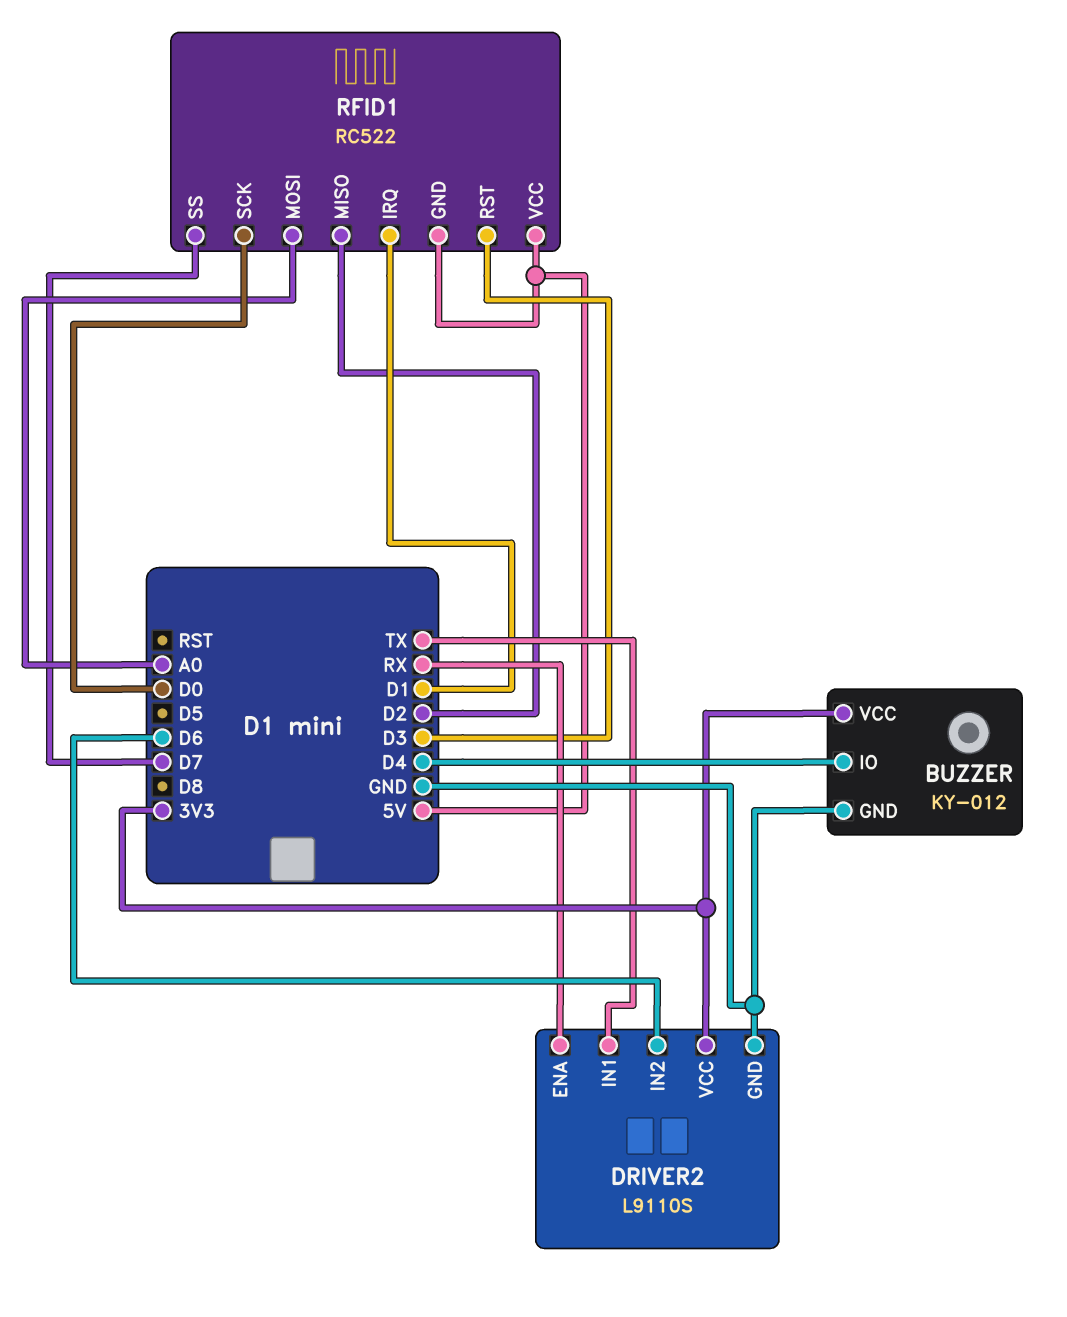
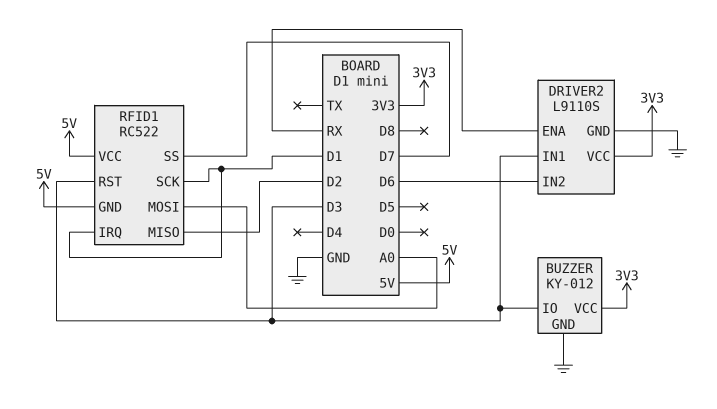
BUZZER pin IO: D4 -> D3
DRIVER2 pin IN1: TX -> D3
RFID1 pin SCK: D0 -> D1

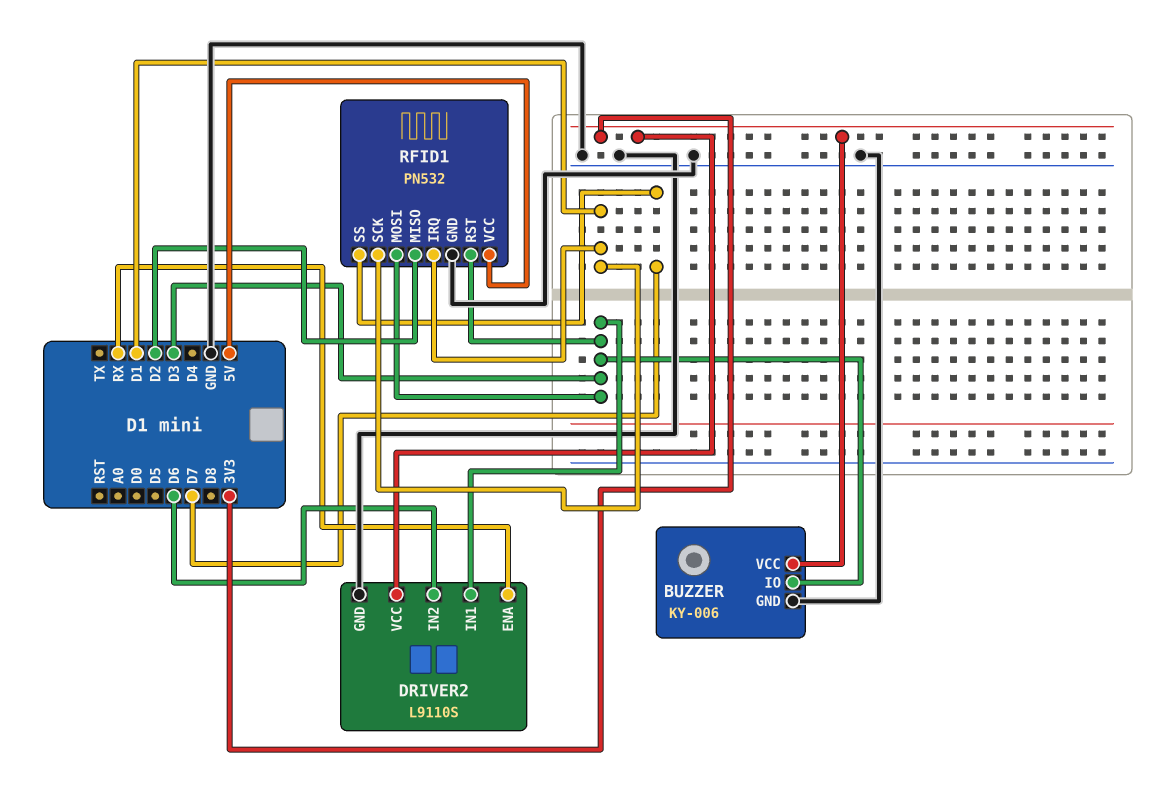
BUZZER: KY-012 -> KY-006
RFID1: RC522 -> PN532
RFID1 pin GND: 5V -> GND
RFID1 pin MOSI: A0 -> D3

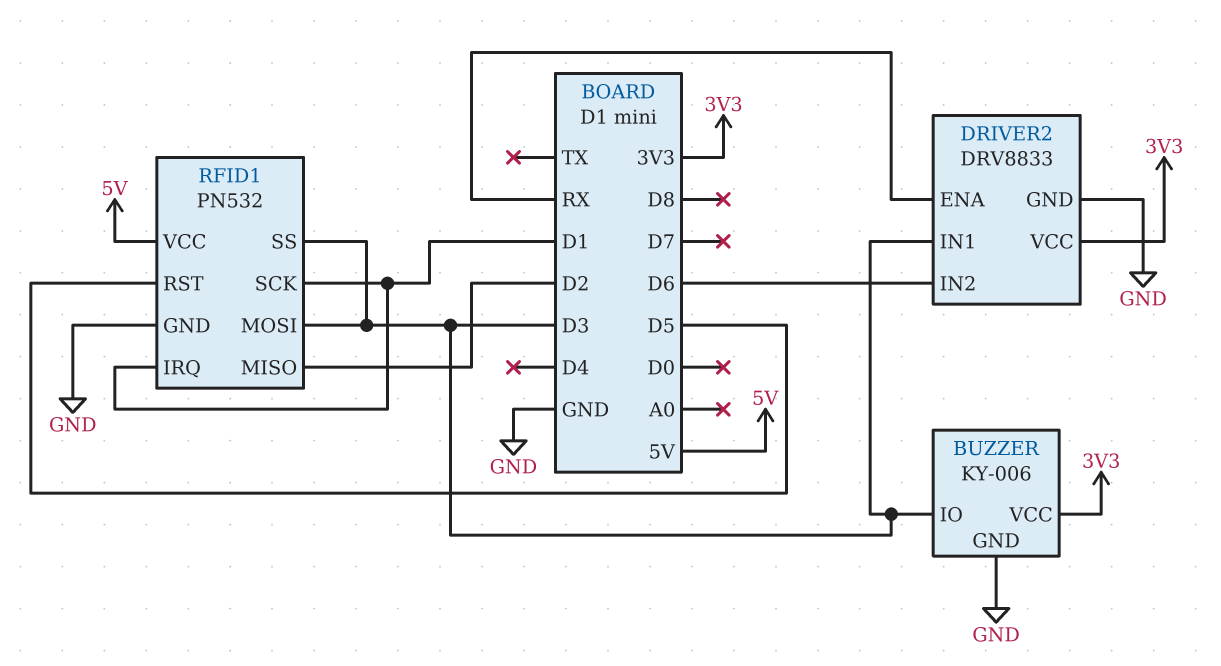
DRIVER2: L9110S -> DRV8833
RFID1 pin RST: D3 -> D5
RFID1 pin SS: D7 -> D3

